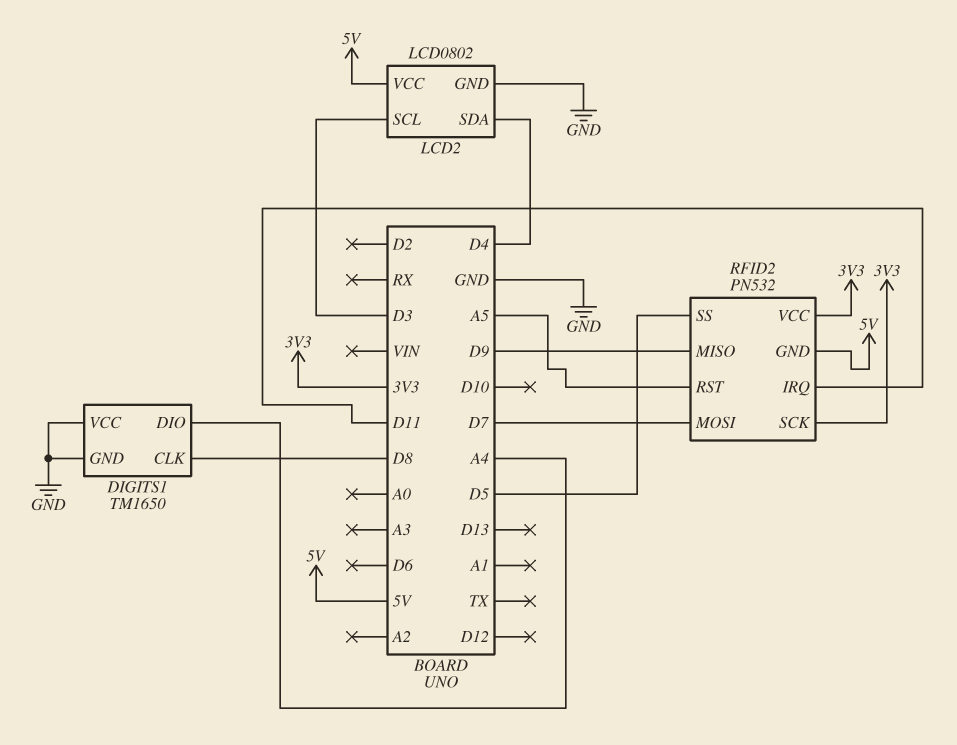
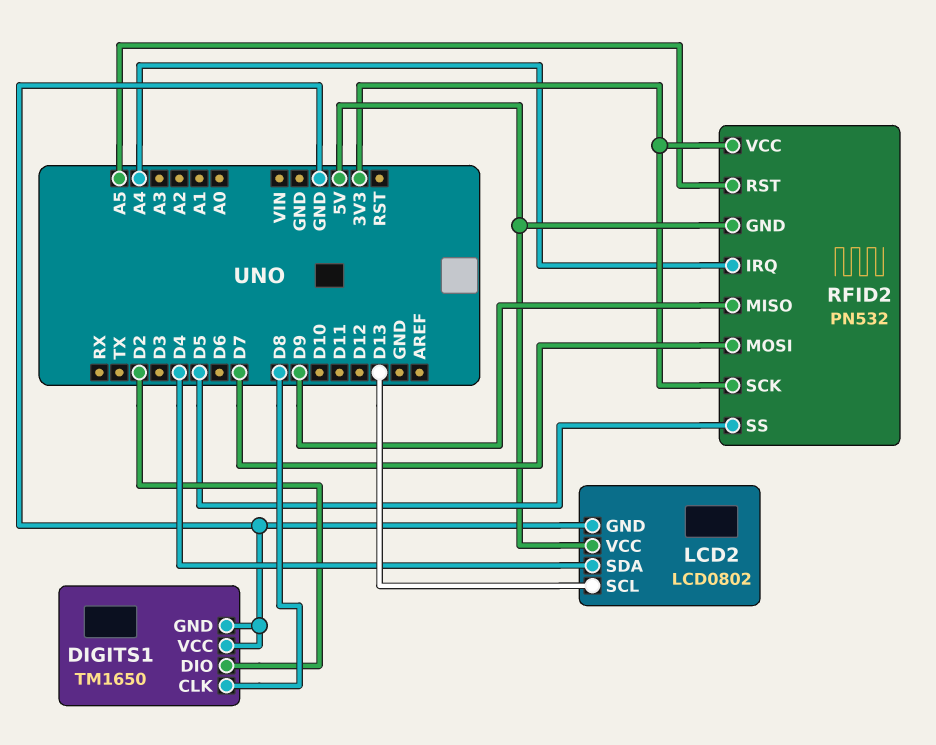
DIGITS1 pin DIO: A4 -> D2
LCD2 pin SCL: D3 -> D13
RFID2 pin IRQ: D11 -> A4

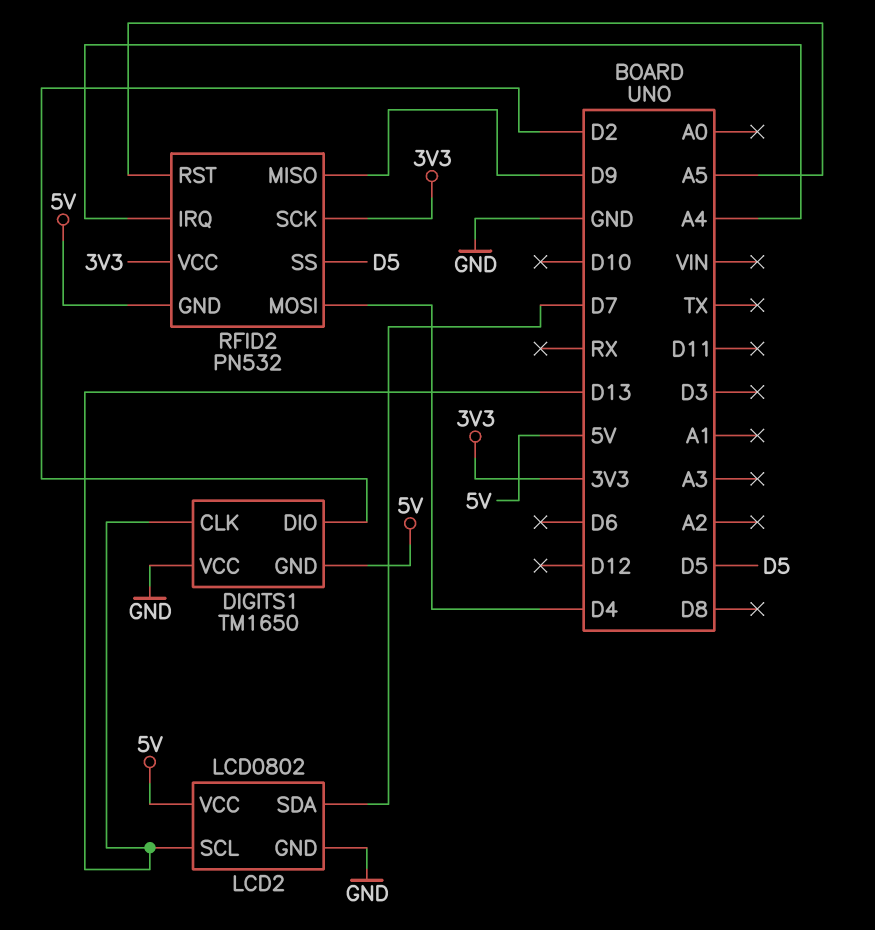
DIGITS1 pin CLK: D8 -> D13
DIGITS1 pin GND: GND -> 5V
LCD2 pin SDA: D4 -> D7
RFID2 pin MOSI: D7 -> D4

